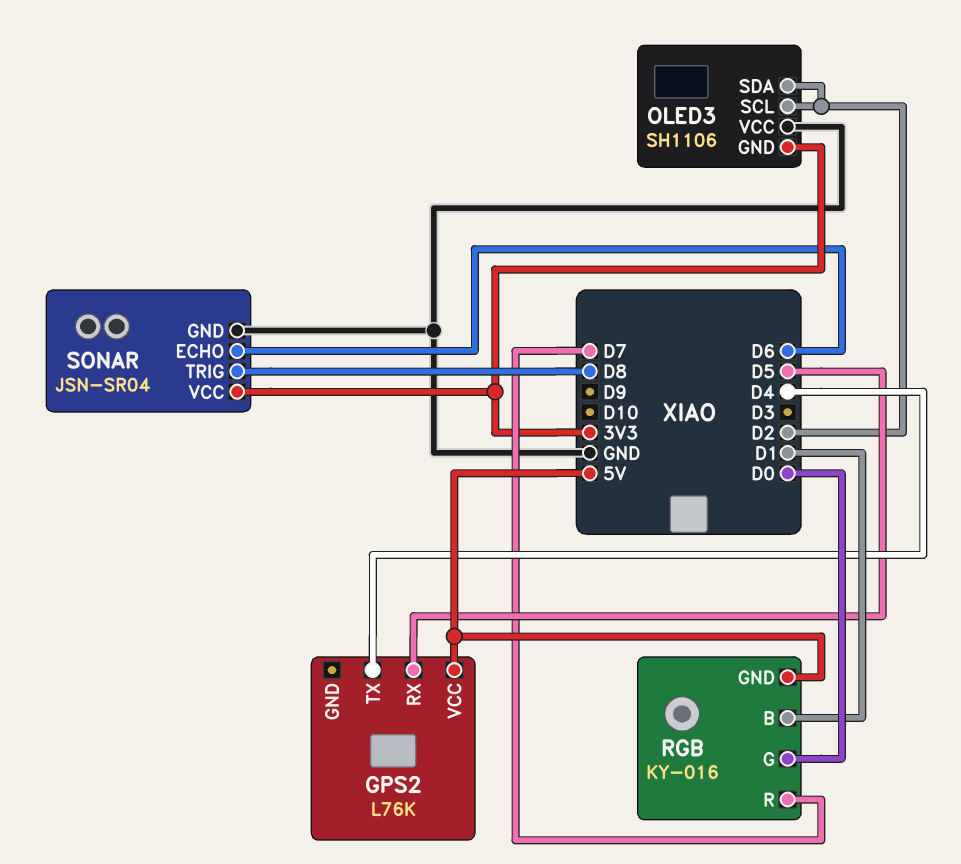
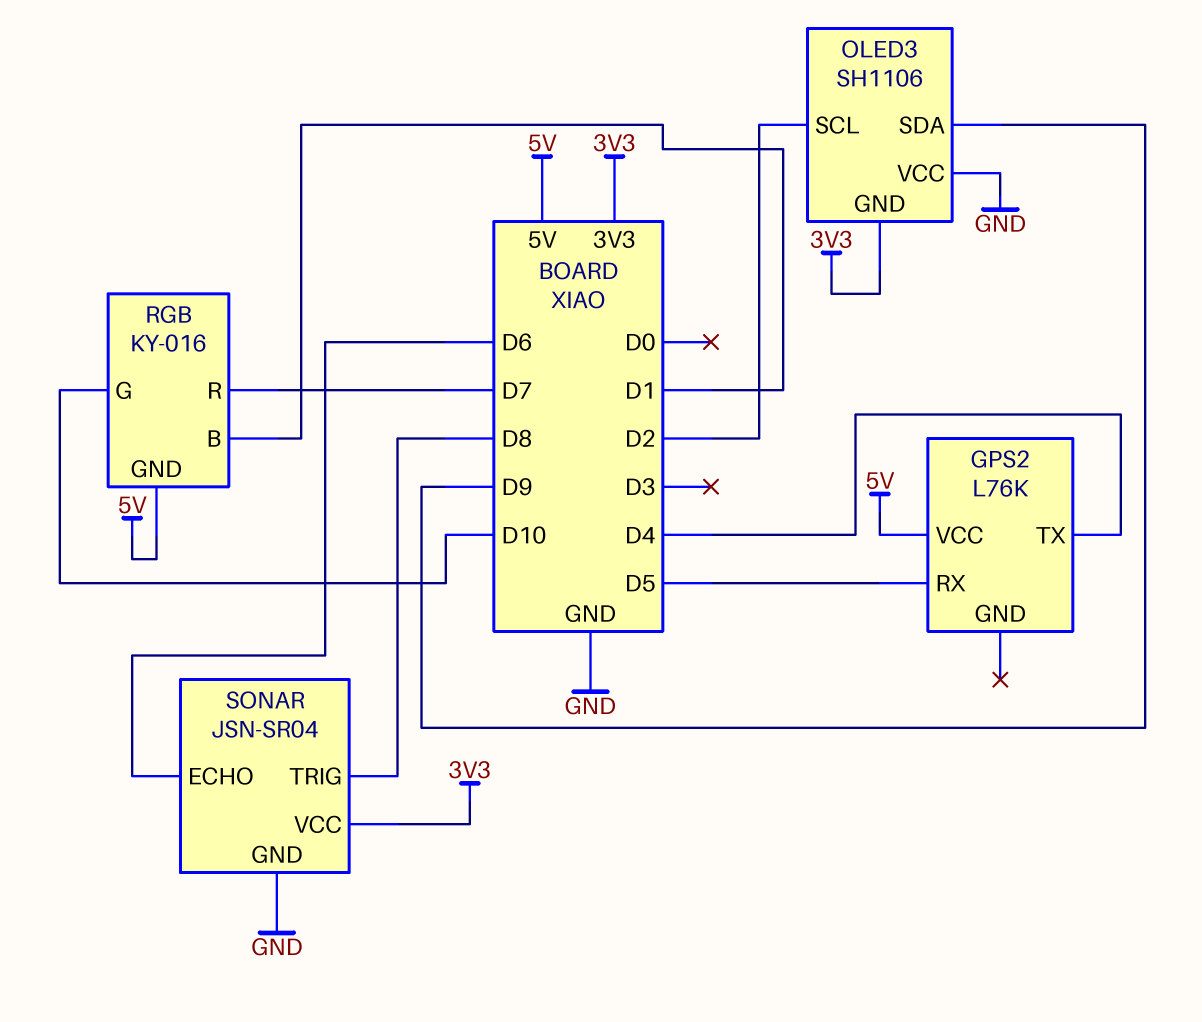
OLED3 pin SDA: D2 -> D9
RGB pin G: D0 -> D10

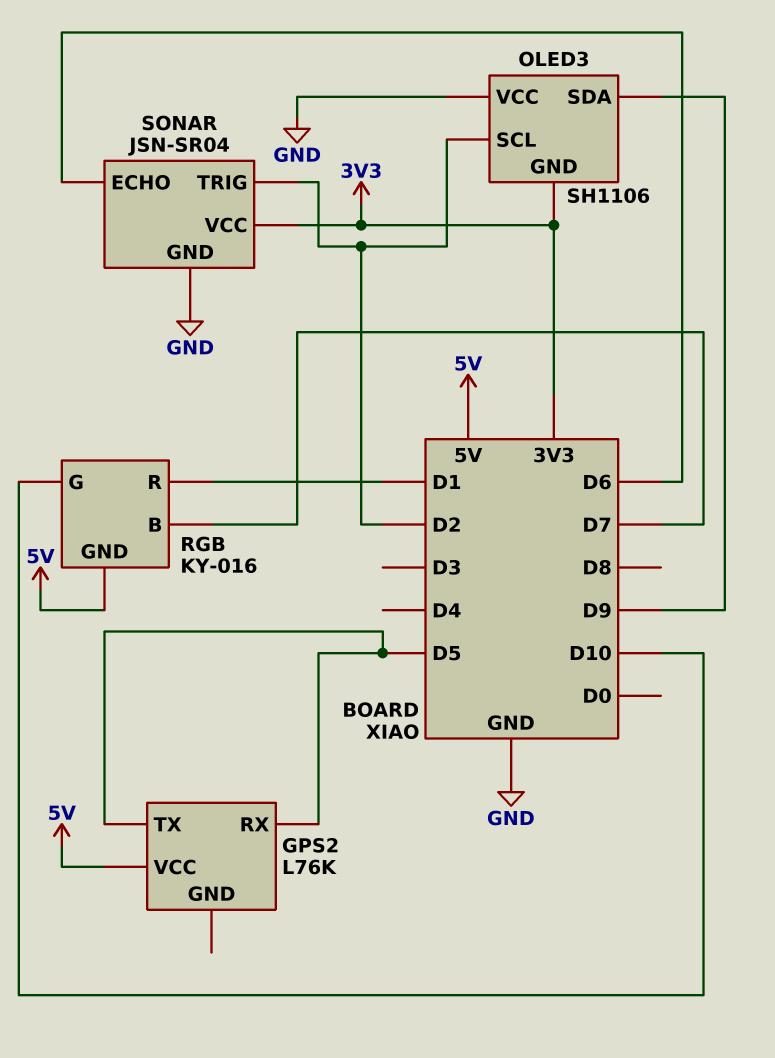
GPS2 pin TX: D4 -> D5
RGB pin B: D1 -> D7
RGB pin R: D7 -> D1
SONAR pin TRIG: D8 -> D2

